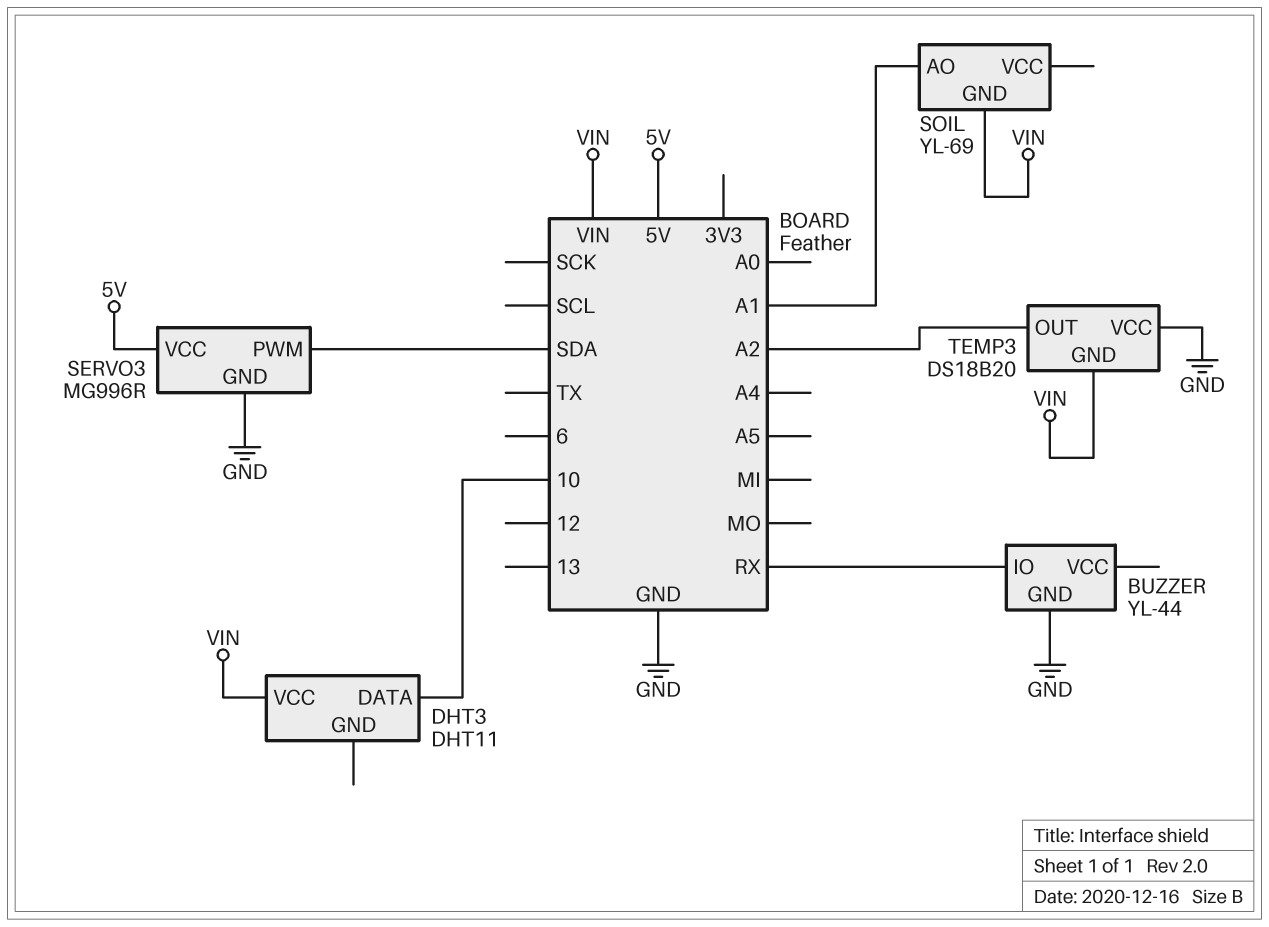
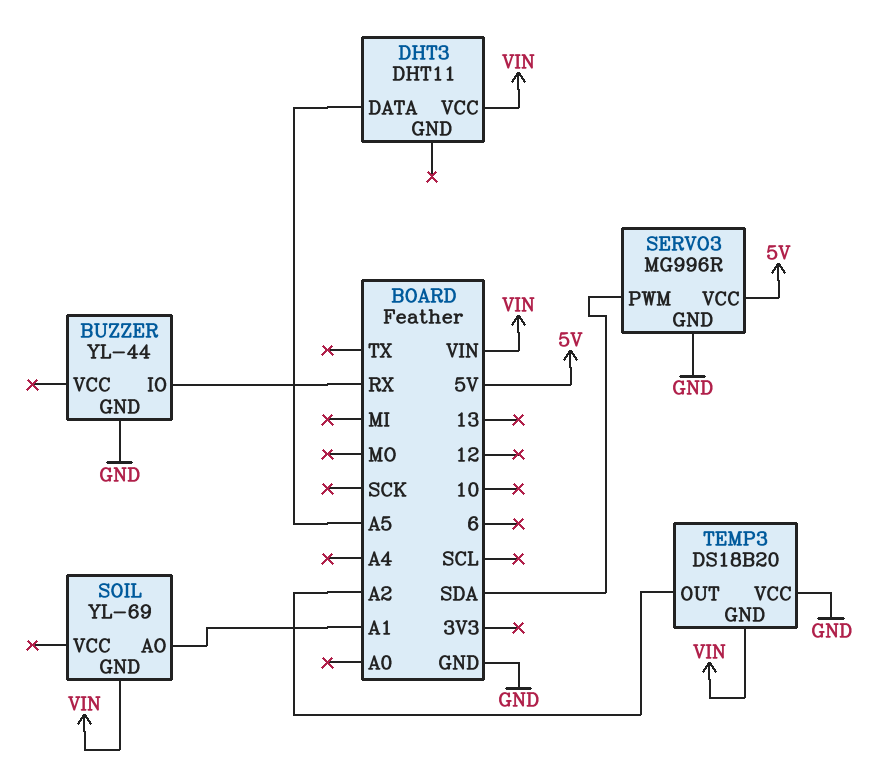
DHT3 pin DATA: 10 -> A5

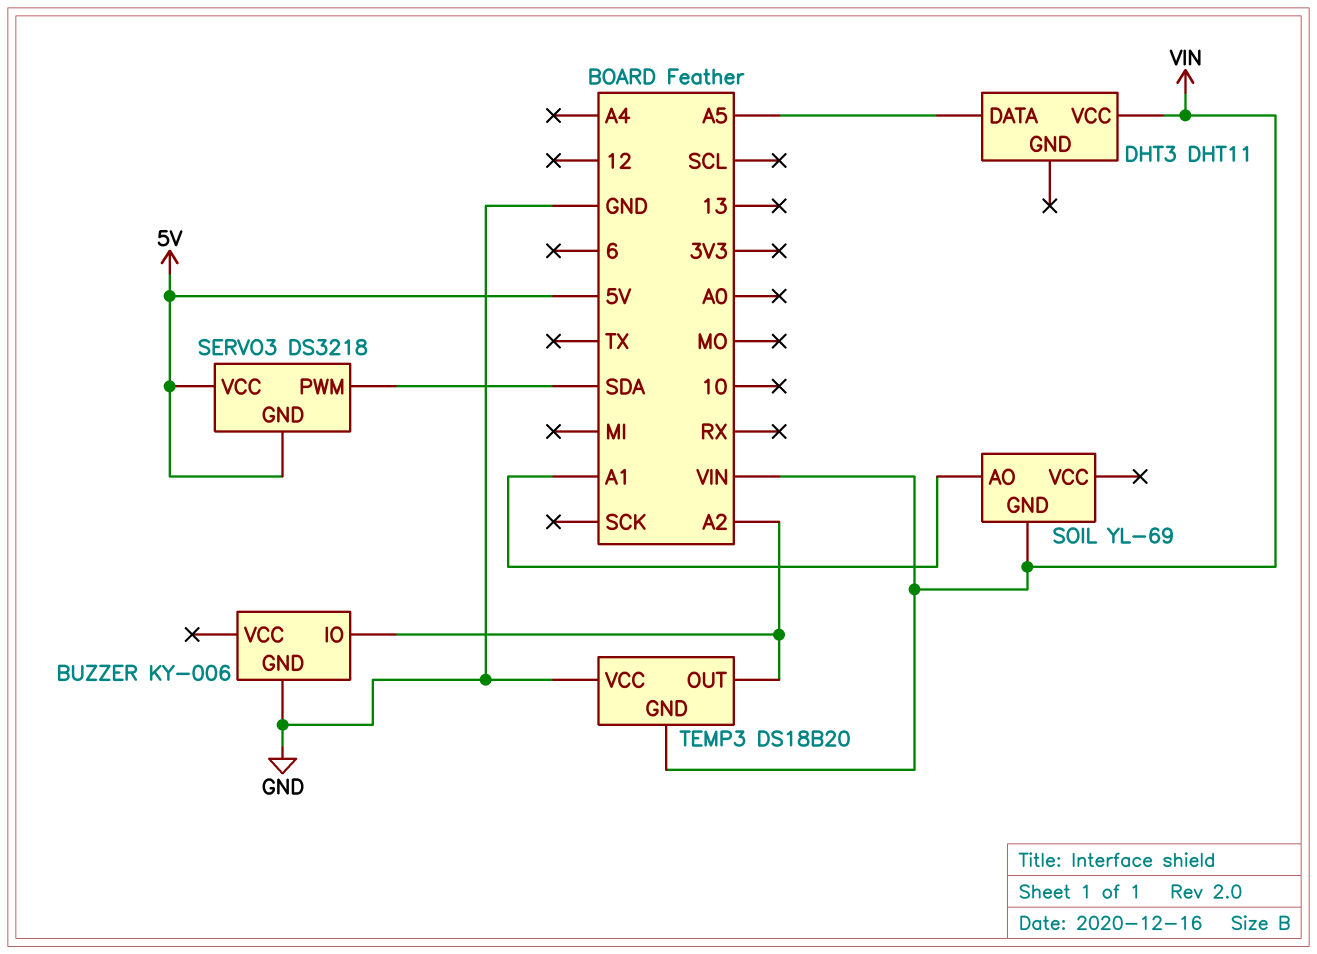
BUZZER: YL-44 -> KY-006
BUZZER pin IO: RX -> A2
SERVO3: MG996R -> DS3218
SERVO3 pin GND: GND -> 5V

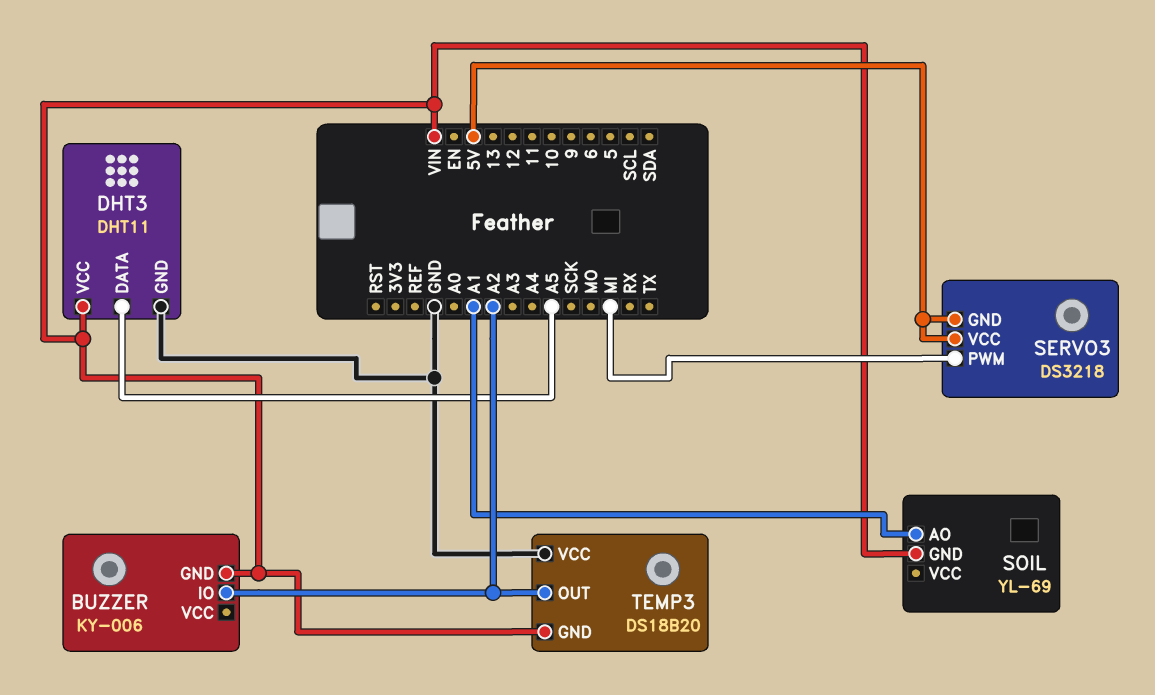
BUZZER pin GND: GND -> VIN
DHT3 pin GND: none -> GND
SERVO3 pin PWM: SDA -> MI

